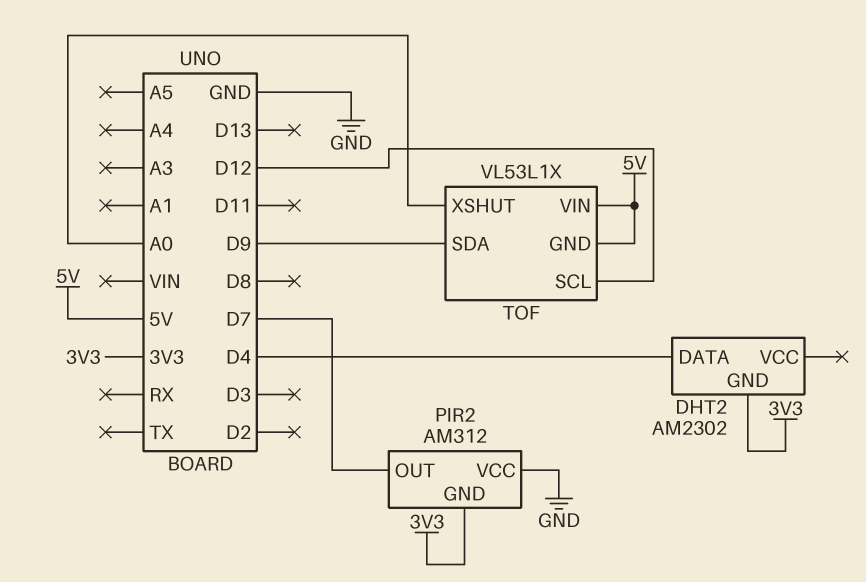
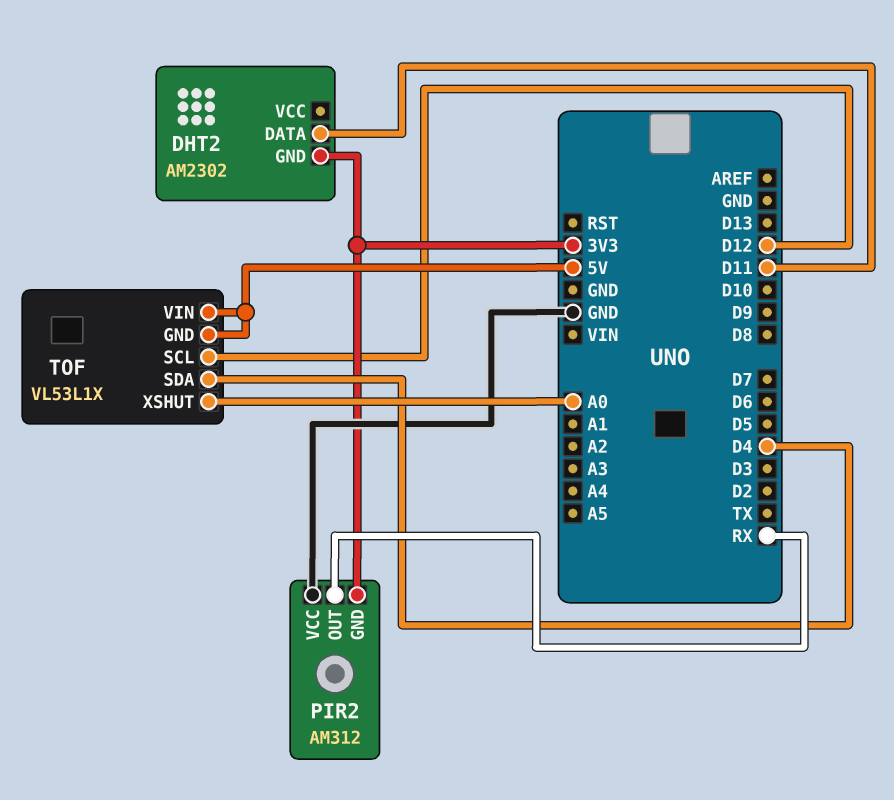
DHT2 pin DATA: D4 -> D11
PIR2 pin OUT: D7 -> RX
TOF pin SDA: D9 -> D4

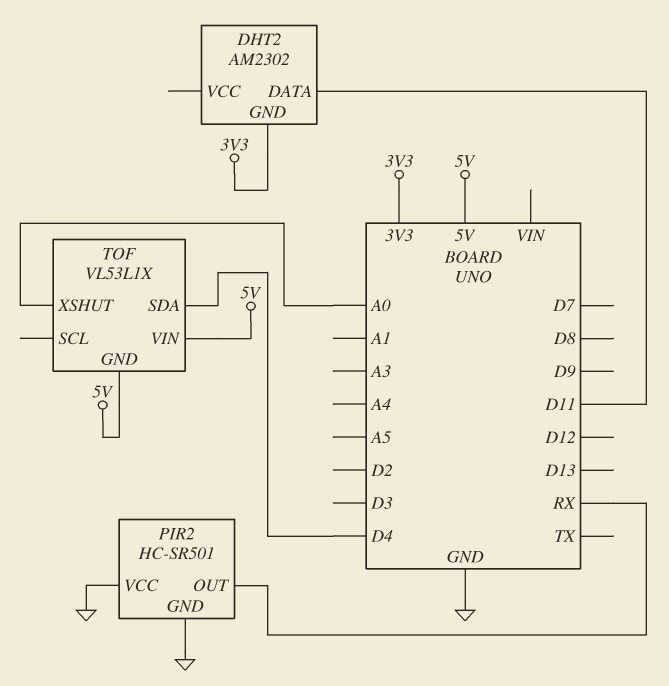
PIR2: AM312 -> HC-SR501
PIR2 pin GND: 3V3 -> GND
TOF pin SCL: D12 -> none

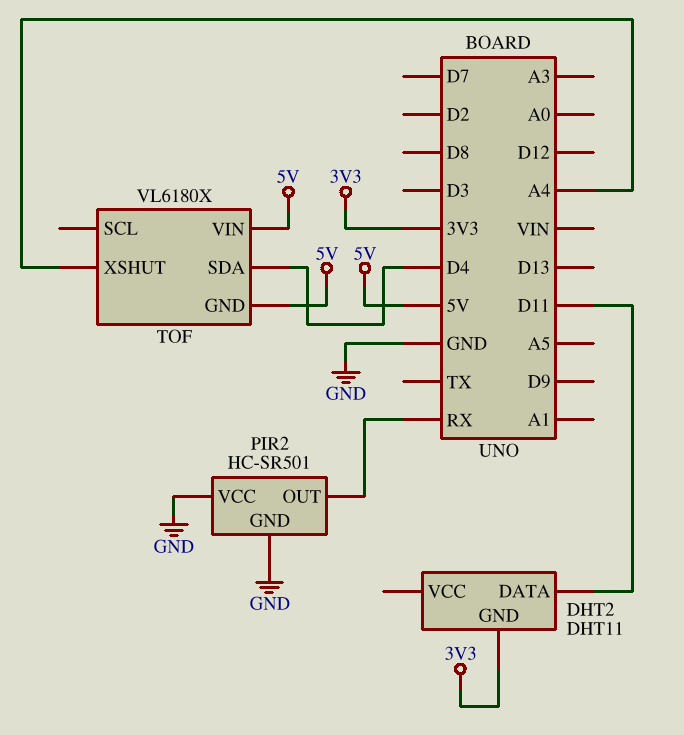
DHT2: AM2302 -> DHT11
TOF: VL53L1X -> VL6180X
TOF pin XSHUT: A0 -> A4

